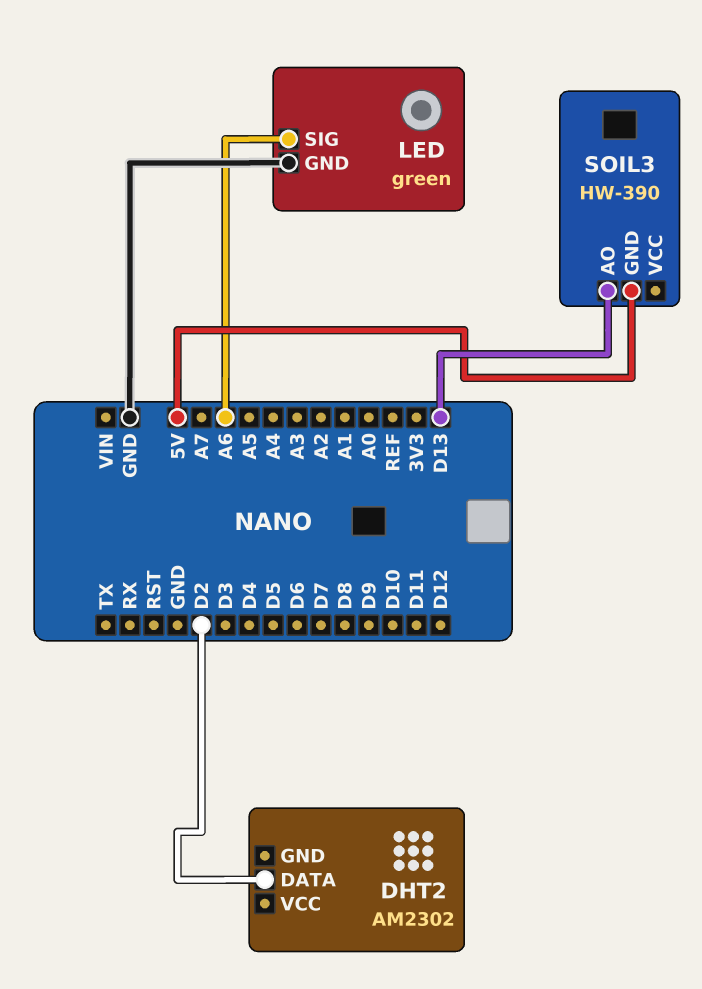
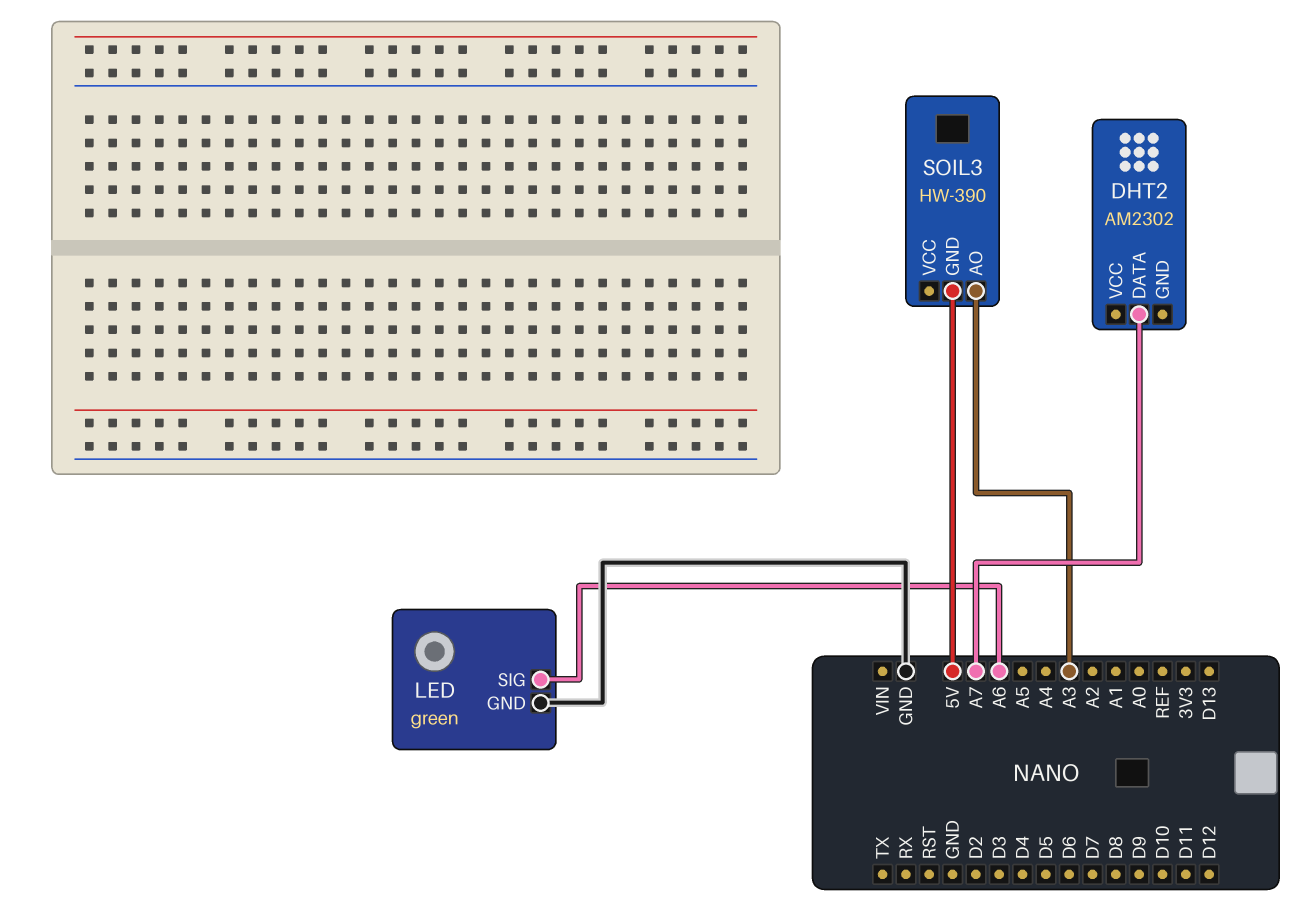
DHT2 pin DATA: D2 -> A7
SOIL3 pin AO: D13 -> A3

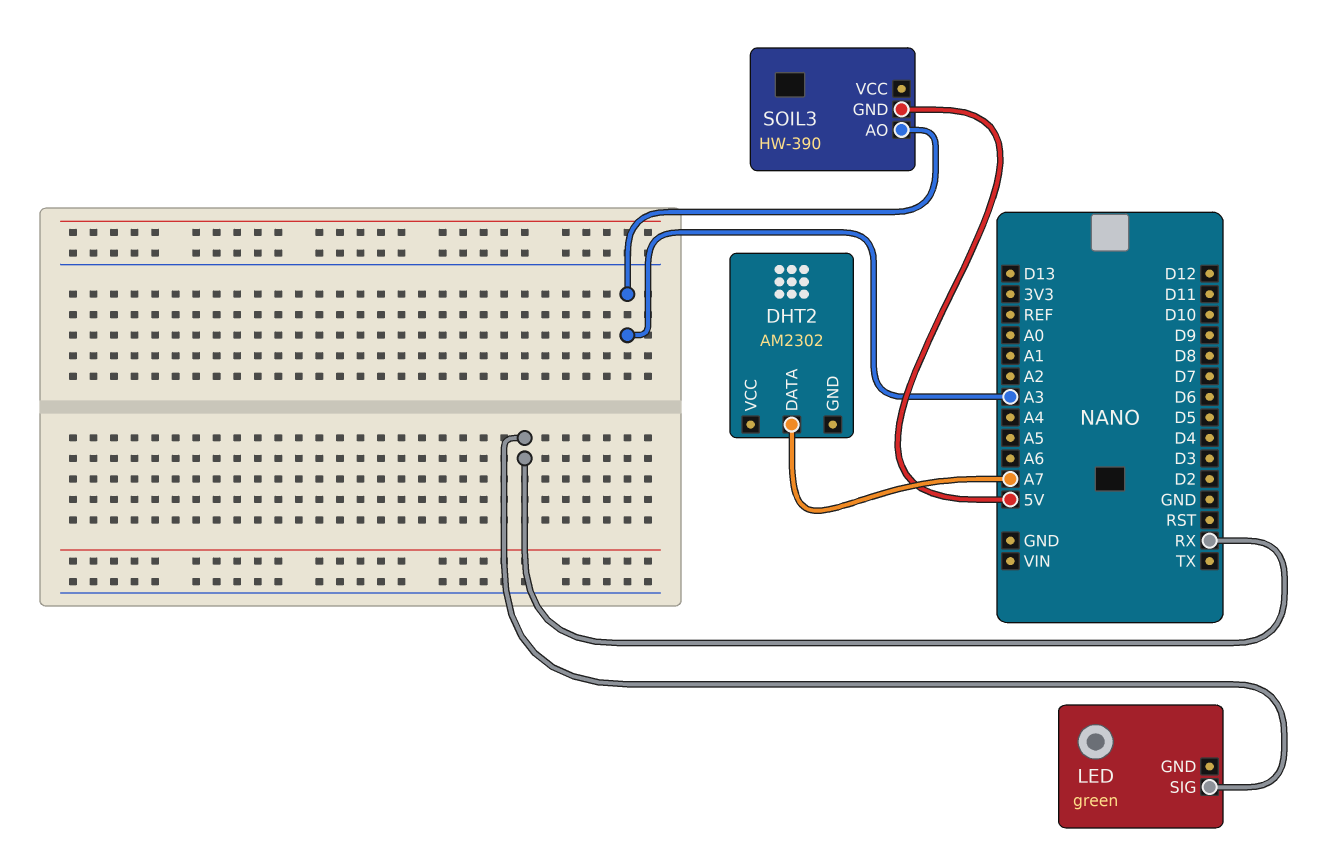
LED pin GND: GND -> none
LED pin SIG: A6 -> RX

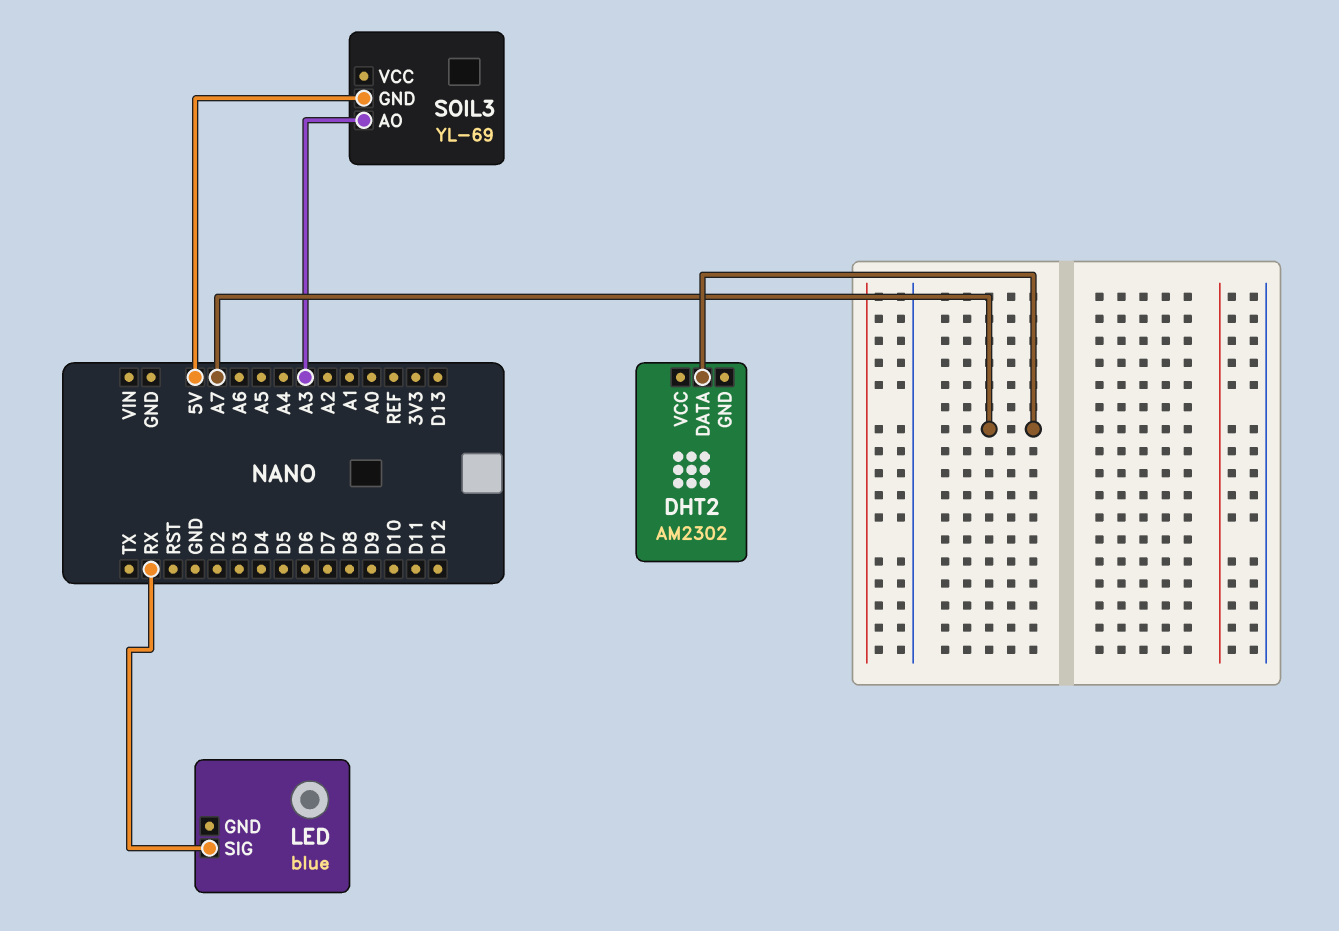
LED: green -> blue
SOIL3: HW-390 -> YL-69

